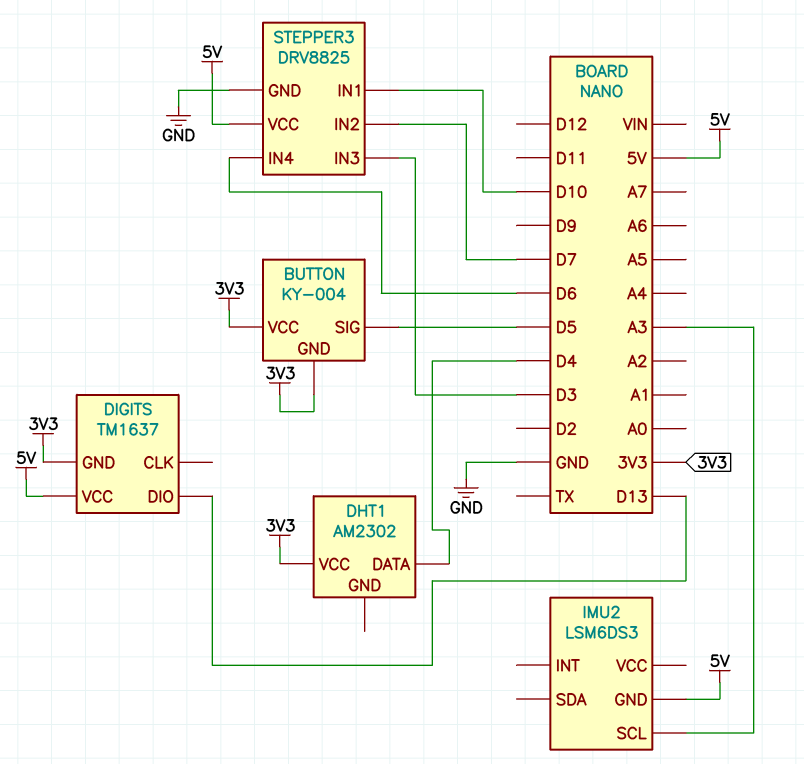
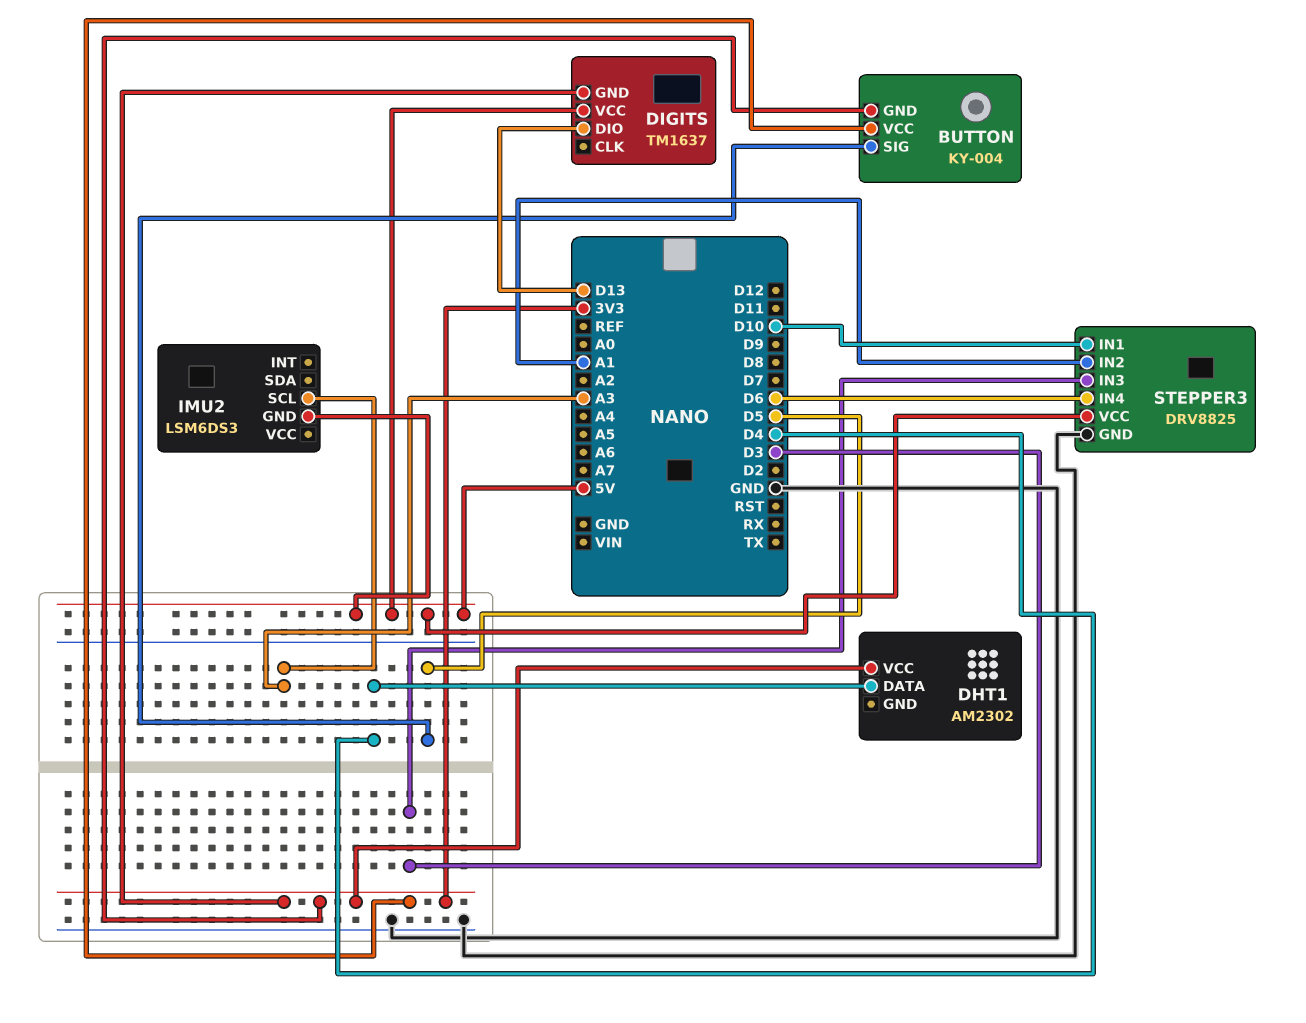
STEPPER3 pin IN2: D7 -> A1

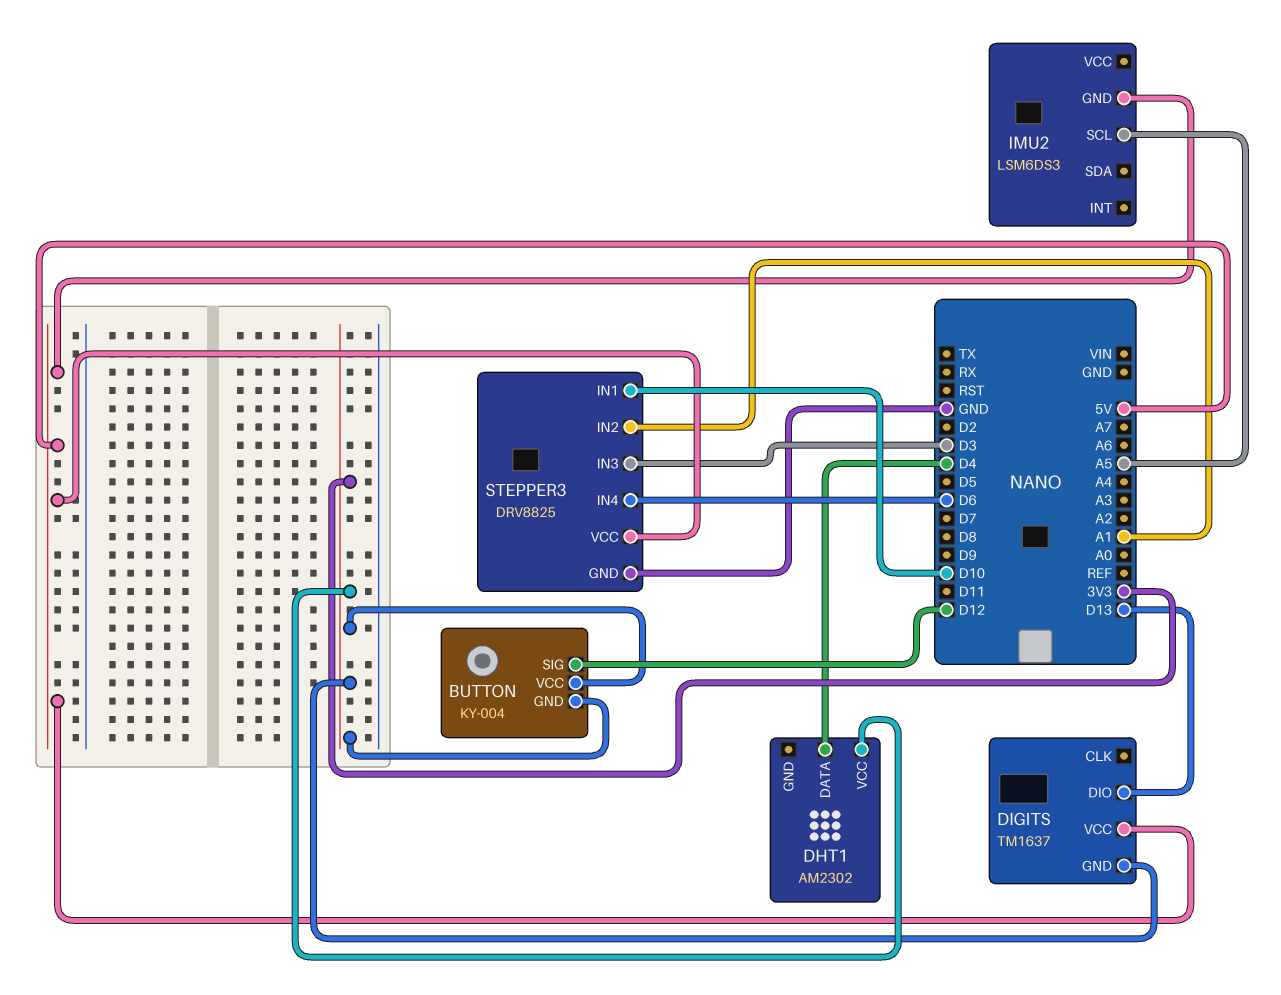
BUTTON pin SIG: D5 -> D12
IMU2 pin SCL: A3 -> A5

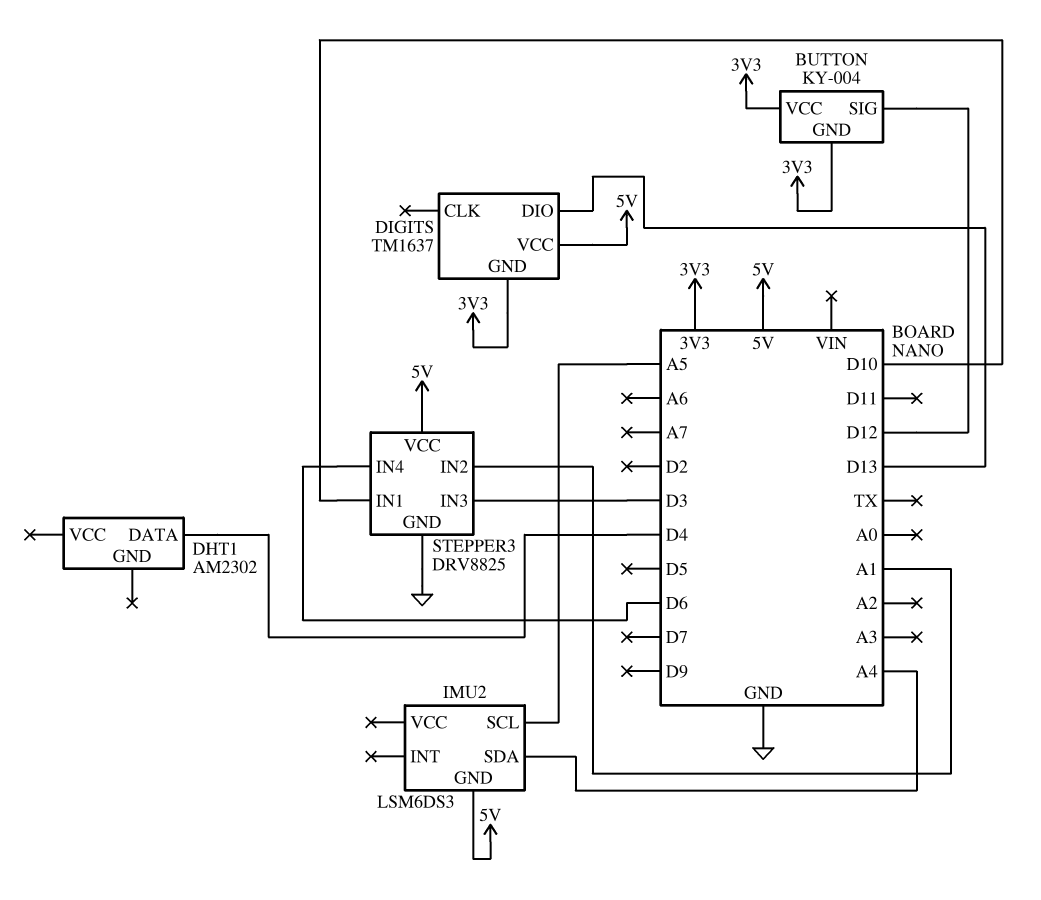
DHT1 pin VCC: 3V3 -> none
IMU2 pin SDA: none -> A4

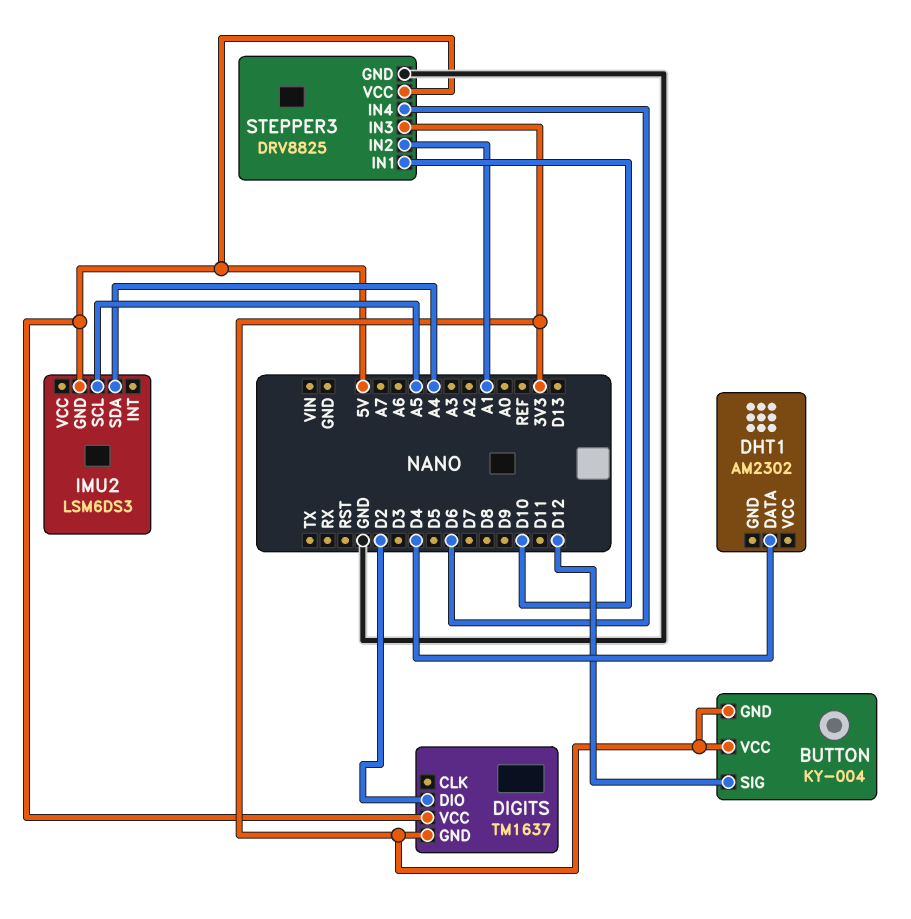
DIGITS pin DIO: D13 -> D2
STEPPER3 pin IN3: D3 -> 3V3

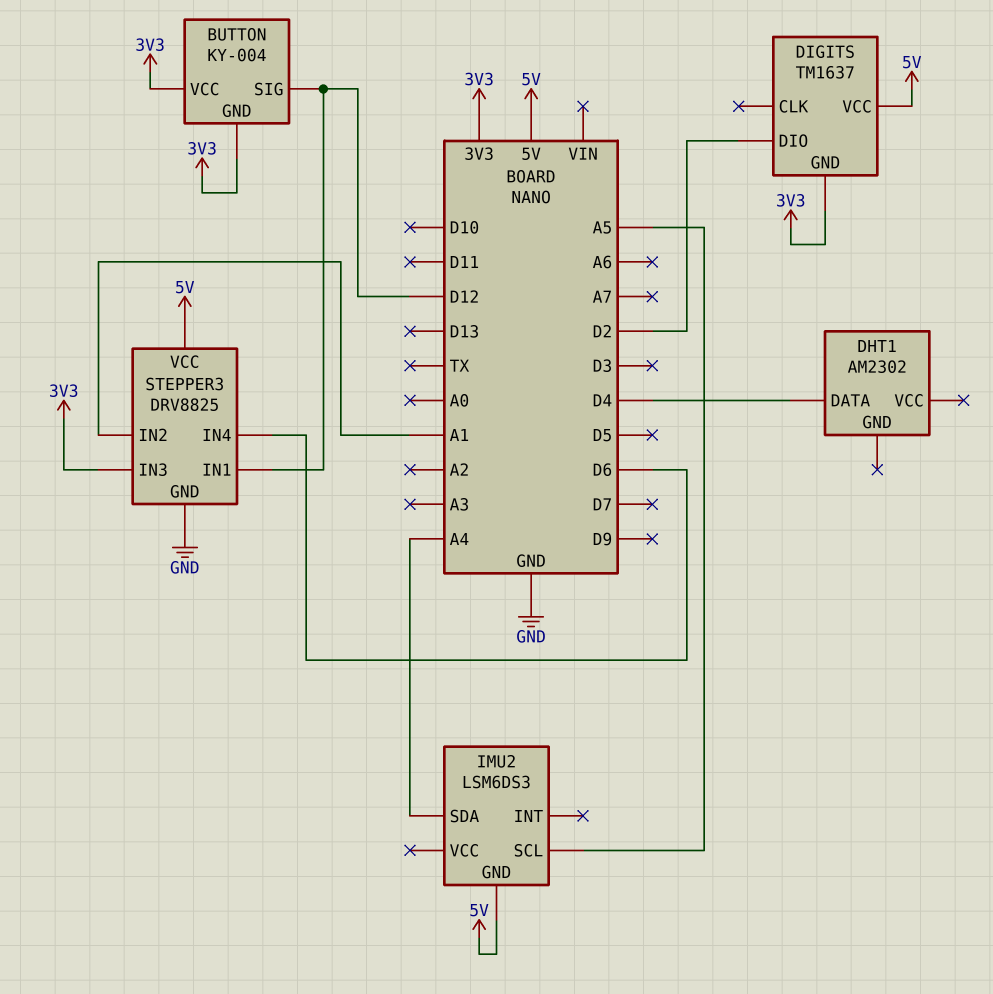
STEPPER3 pin IN1: D10 -> D12

